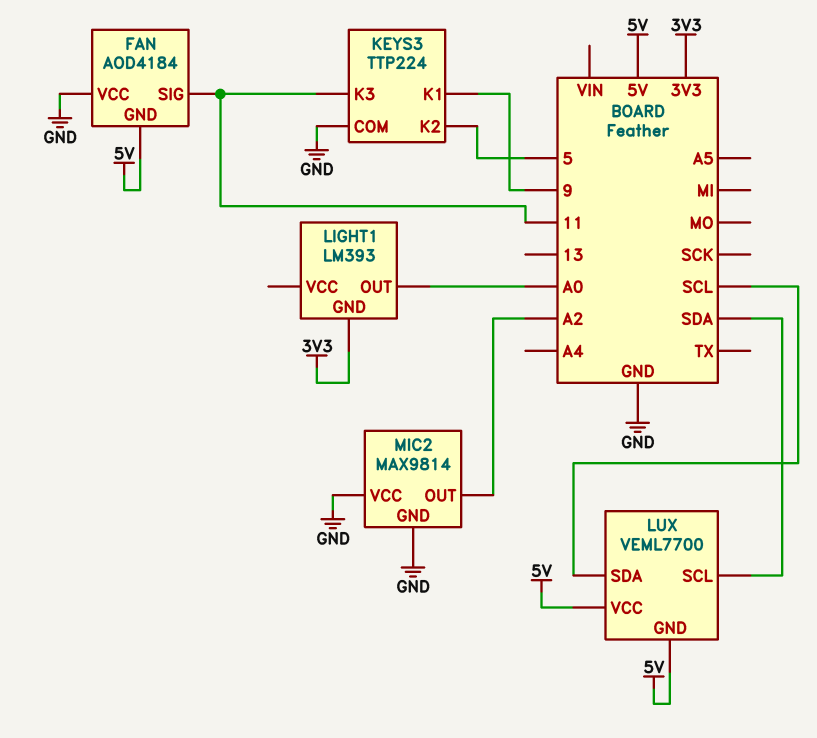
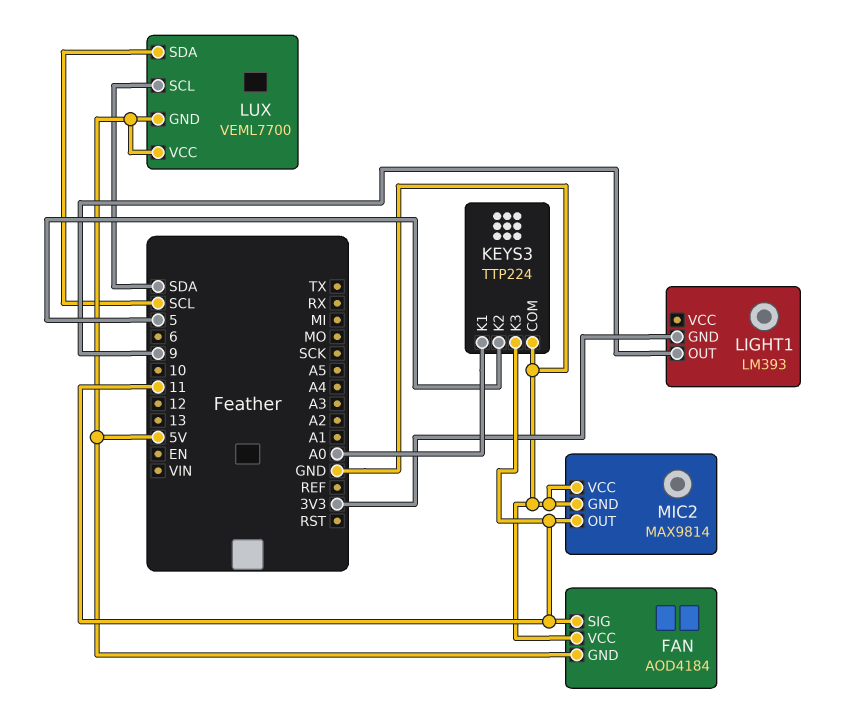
KEYS3 pin K1: 9 -> A0
LIGHT1 pin OUT: A0 -> 9
MIC2 pin OUT: A2 -> 11

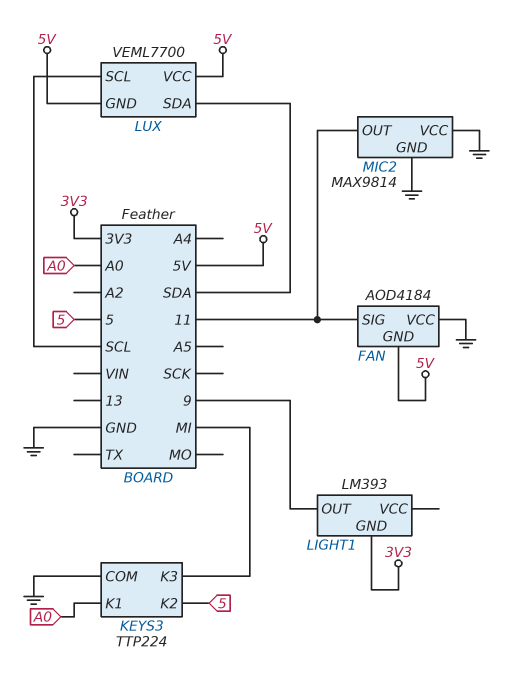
KEYS3 pin K3: 11 -> MI
LUX pin SCL: SDA -> SCL
LUX pin SDA: SCL -> SDA

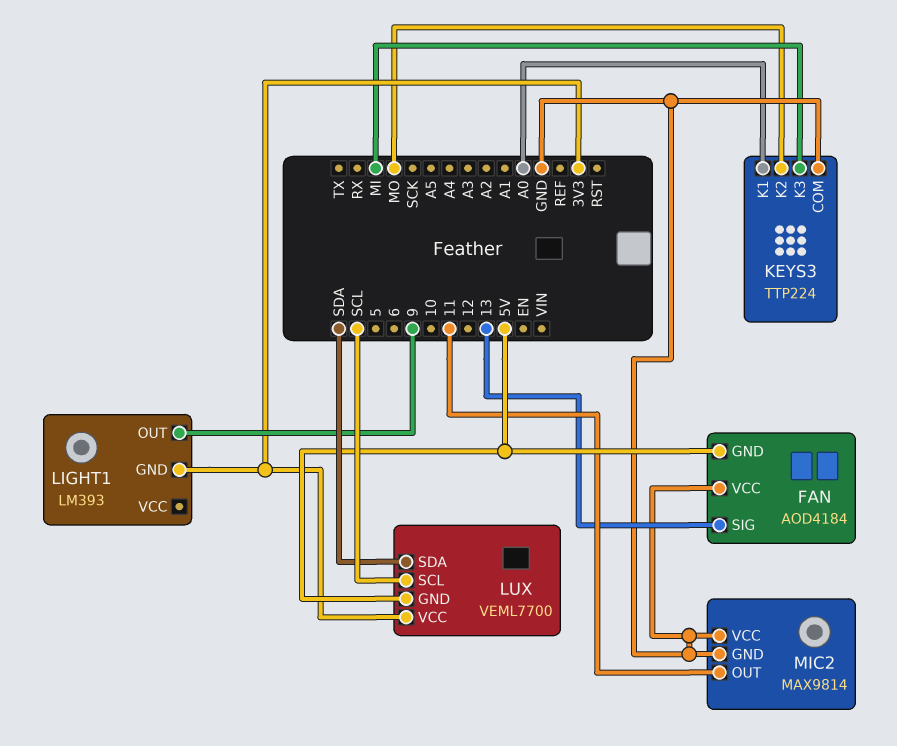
FAN pin SIG: 11 -> 13
KEYS3 pin K2: 5 -> MO
LUX pin VCC: 5V -> 3V3

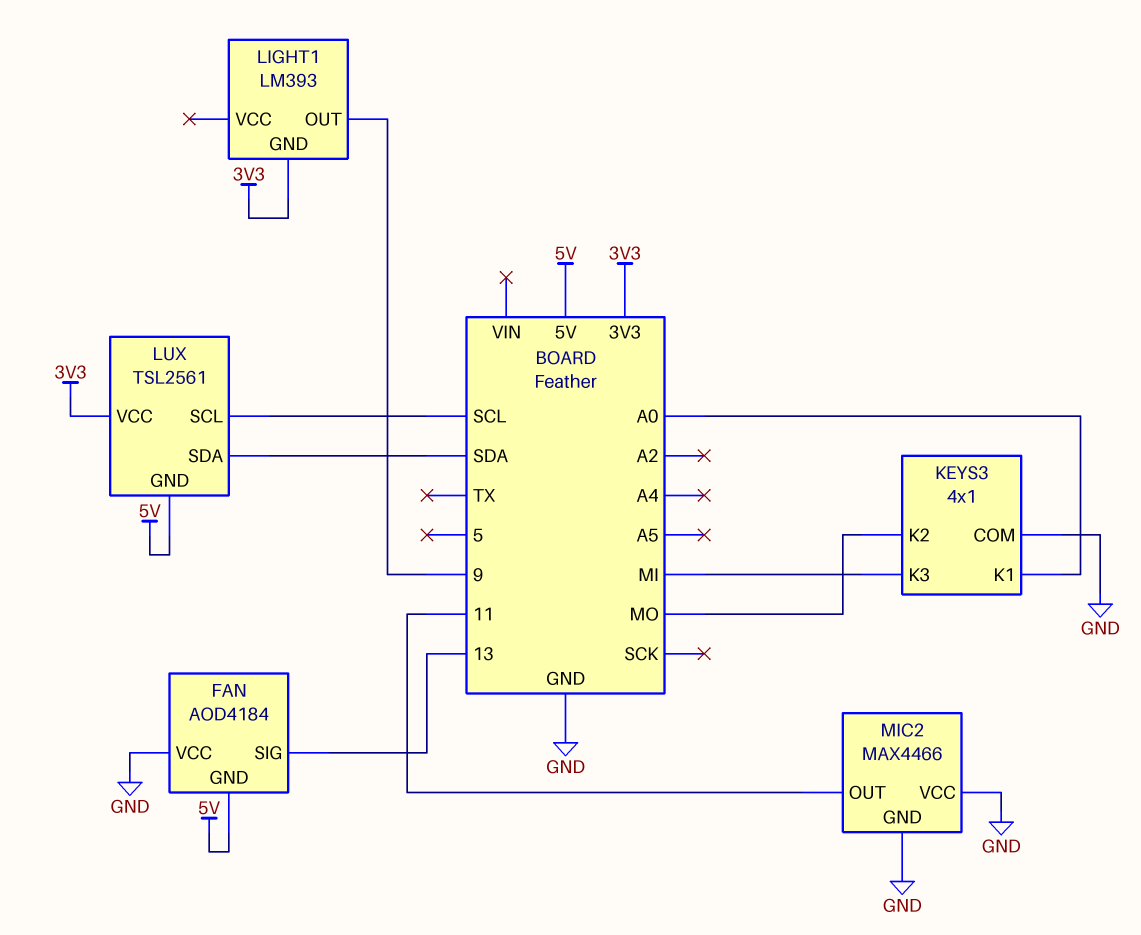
KEYS3: TTP224 -> 4x1
LUX: VEML7700 -> TSL2561
MIC2: MAX9814 -> MAX4466

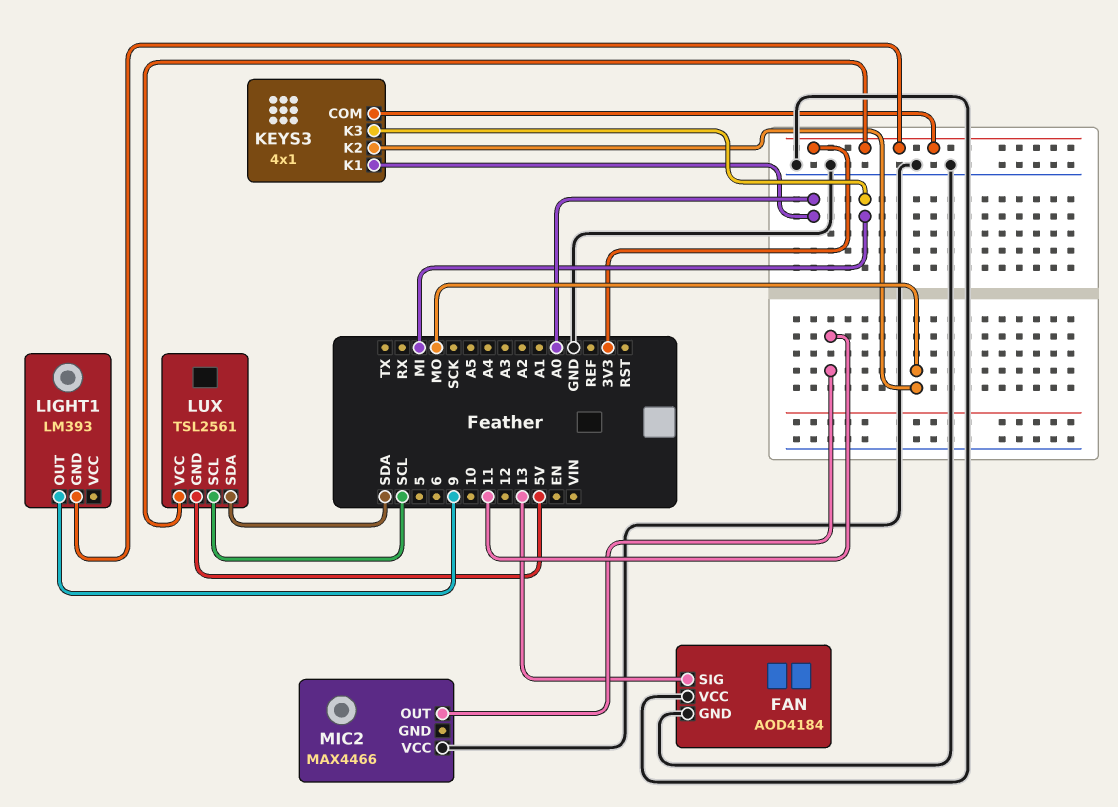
FAN pin GND: 5V -> GND
KEYS3 pin COM: GND -> 3V3
MIC2 pin GND: GND -> none

